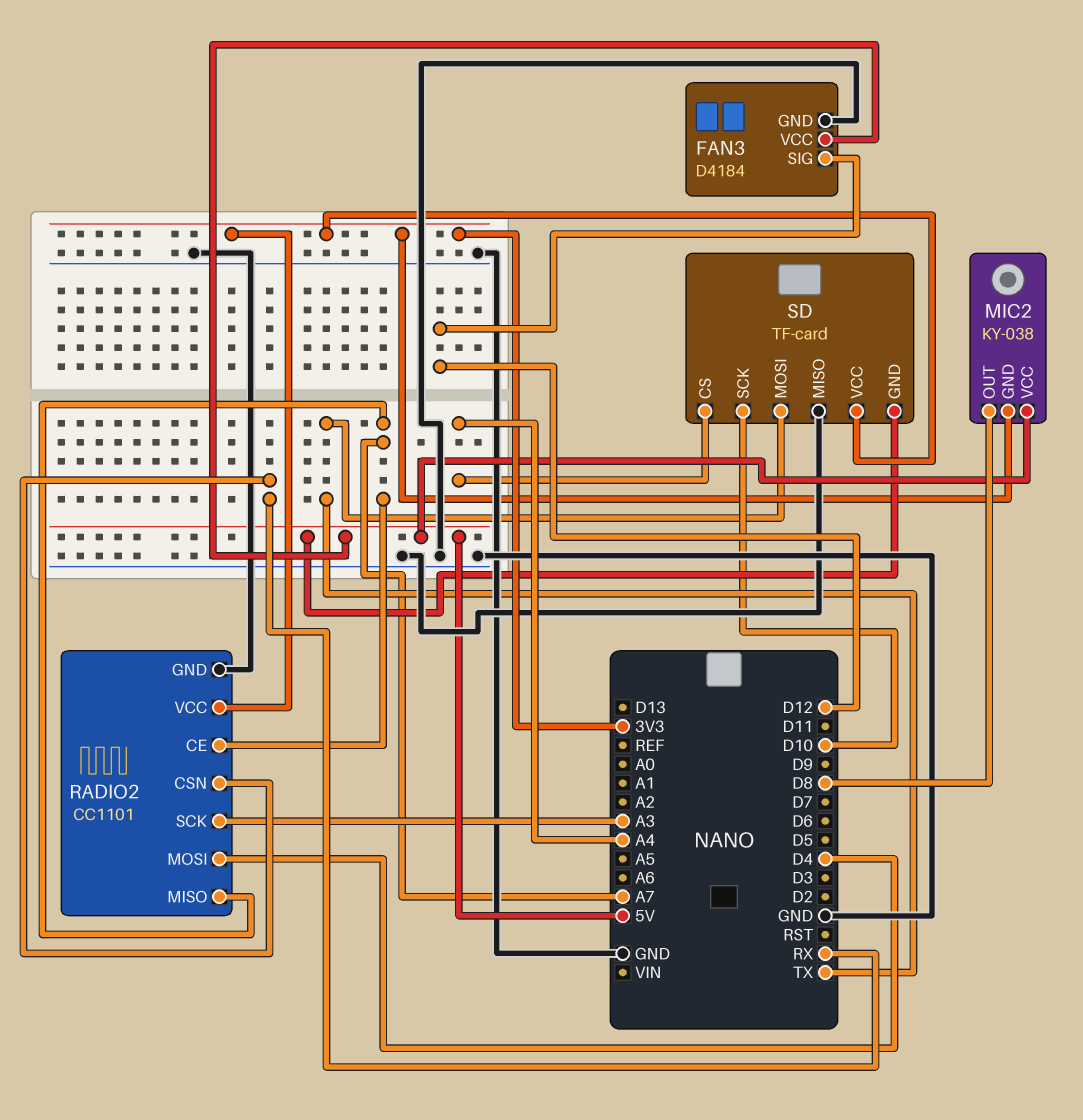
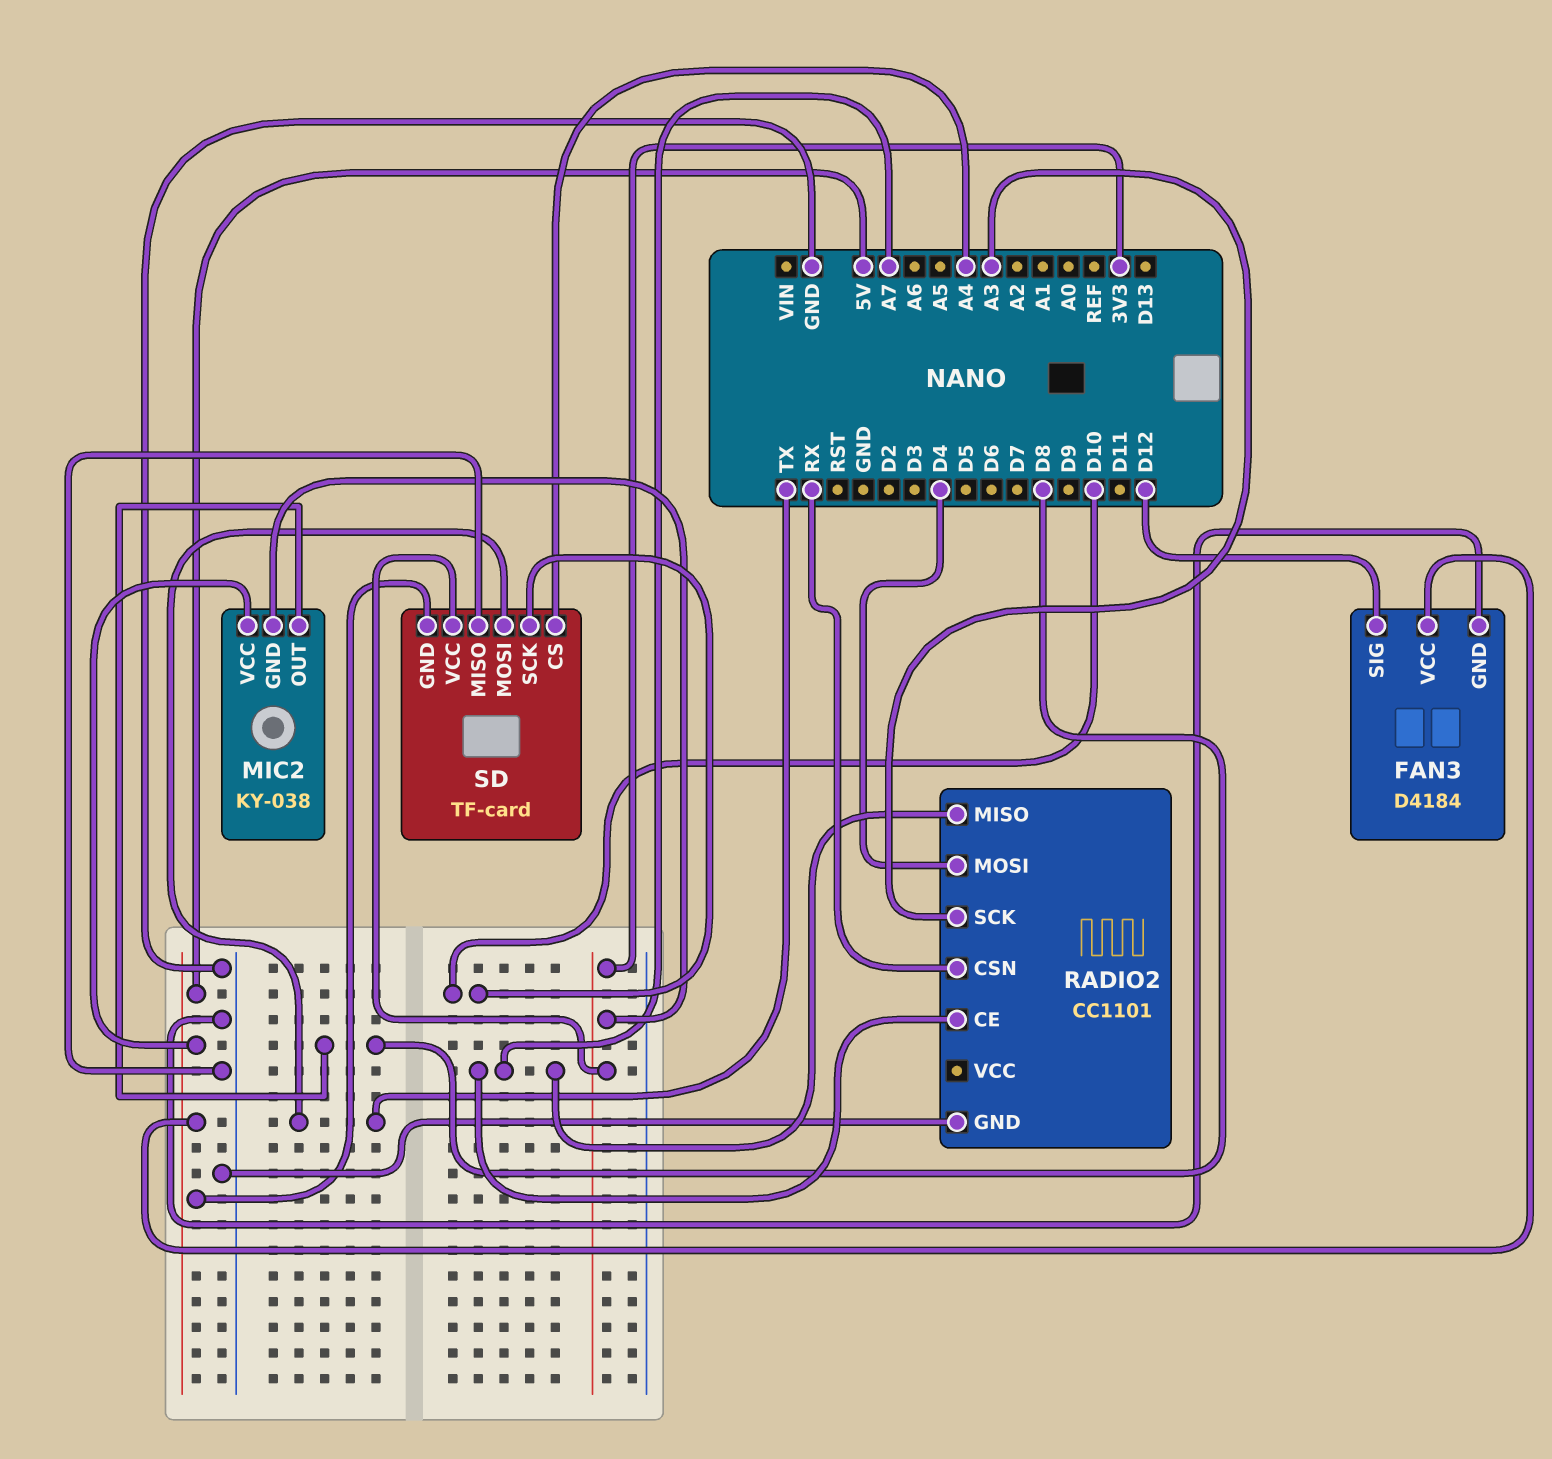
RADIO2 pin VCC: 3V3 -> none

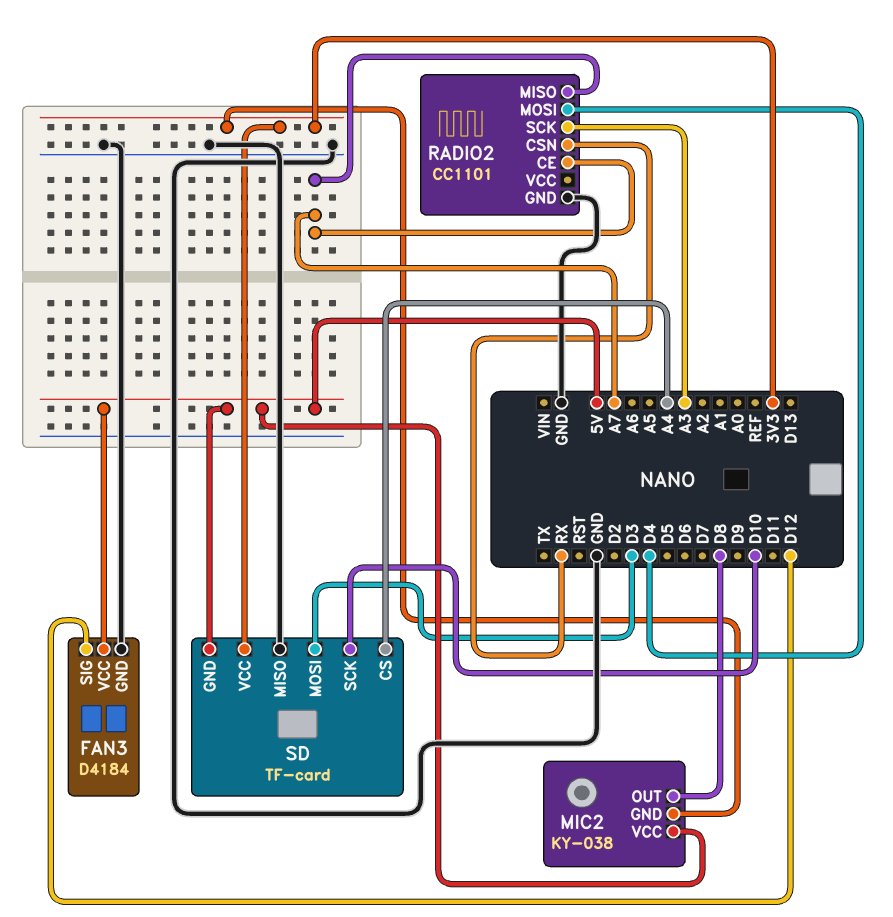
SD pin MOSI: TX -> D3

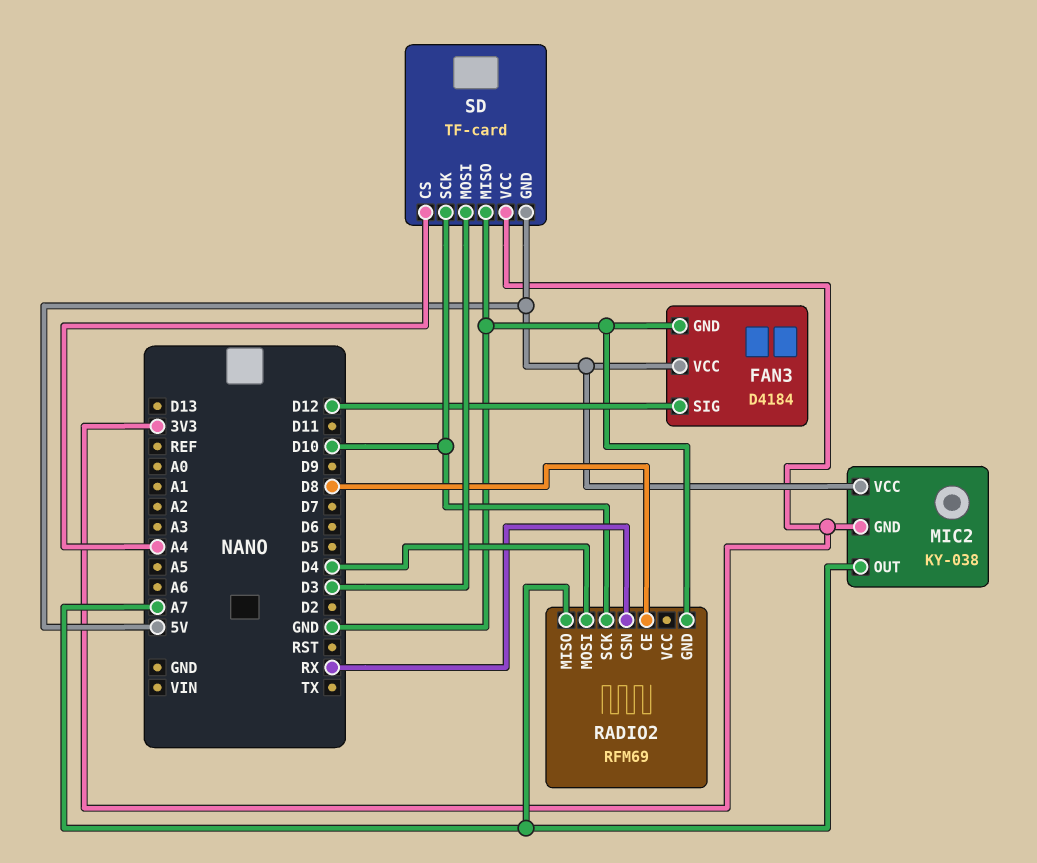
MIC2 pin OUT: D8 -> A7
RADIO2: CC1101 -> RFM69
RADIO2 pin CE: A7 -> D8
RADIO2 pin SCK: A3 -> D10

